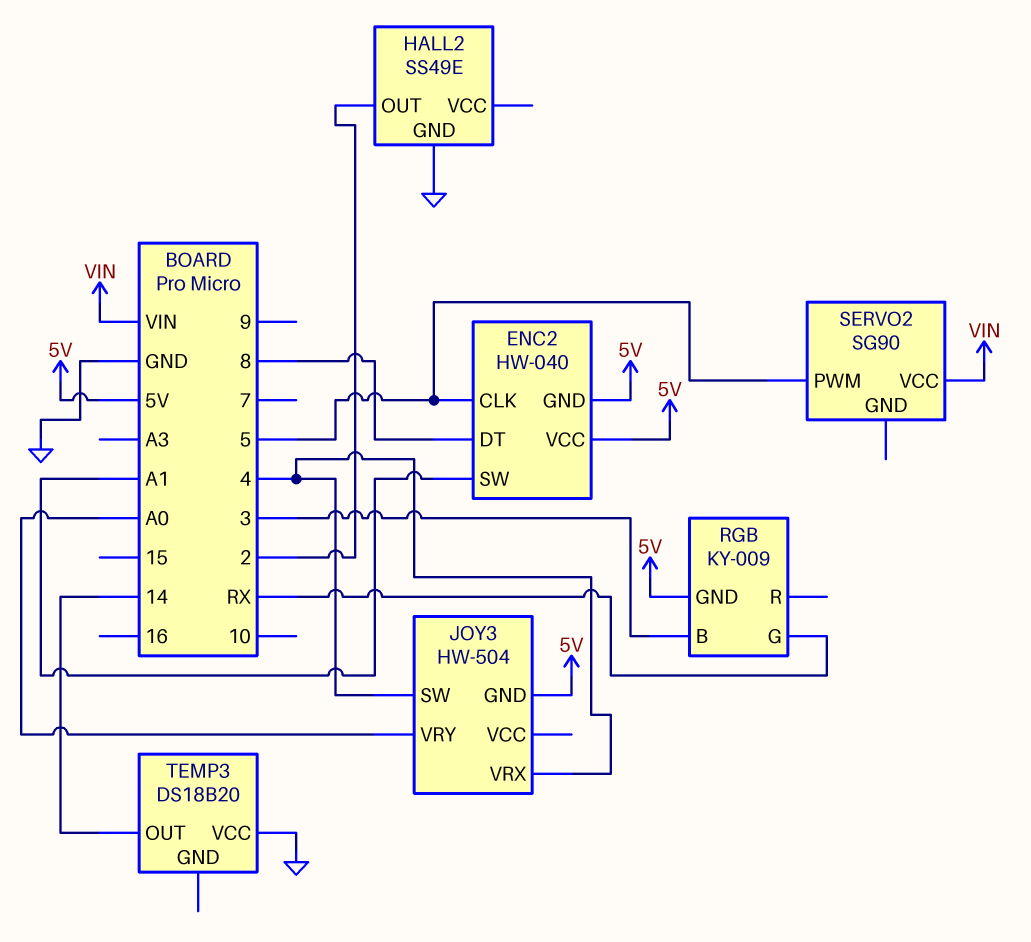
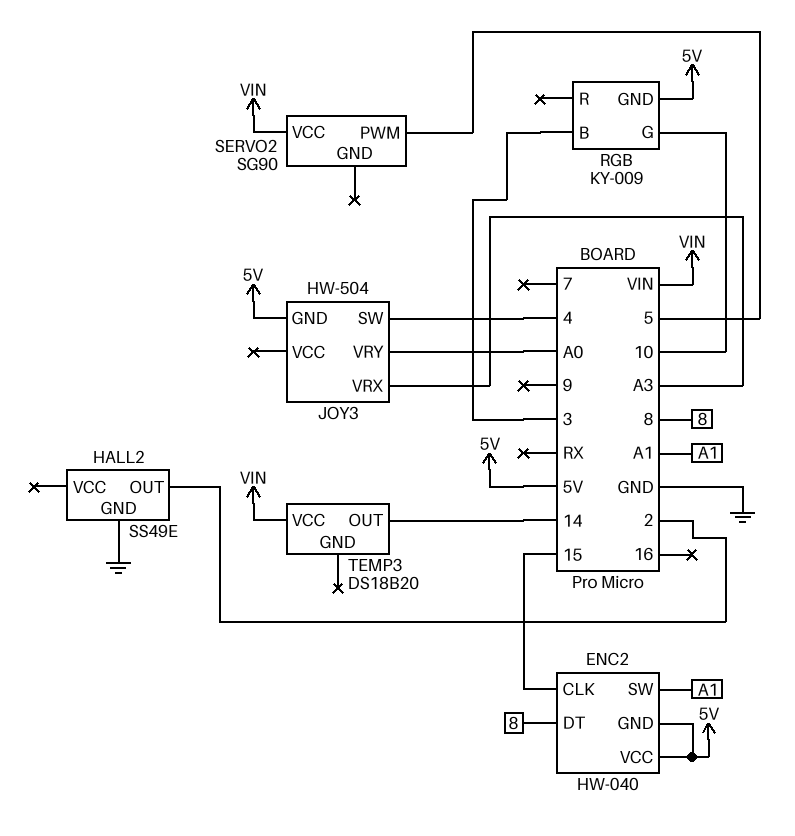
ENC2 pin CLK: 5 -> 15
JOY3 pin VRX: 4 -> A3
RGB pin G: RX -> 10
TEMP3 pin VCC: GND -> VIN

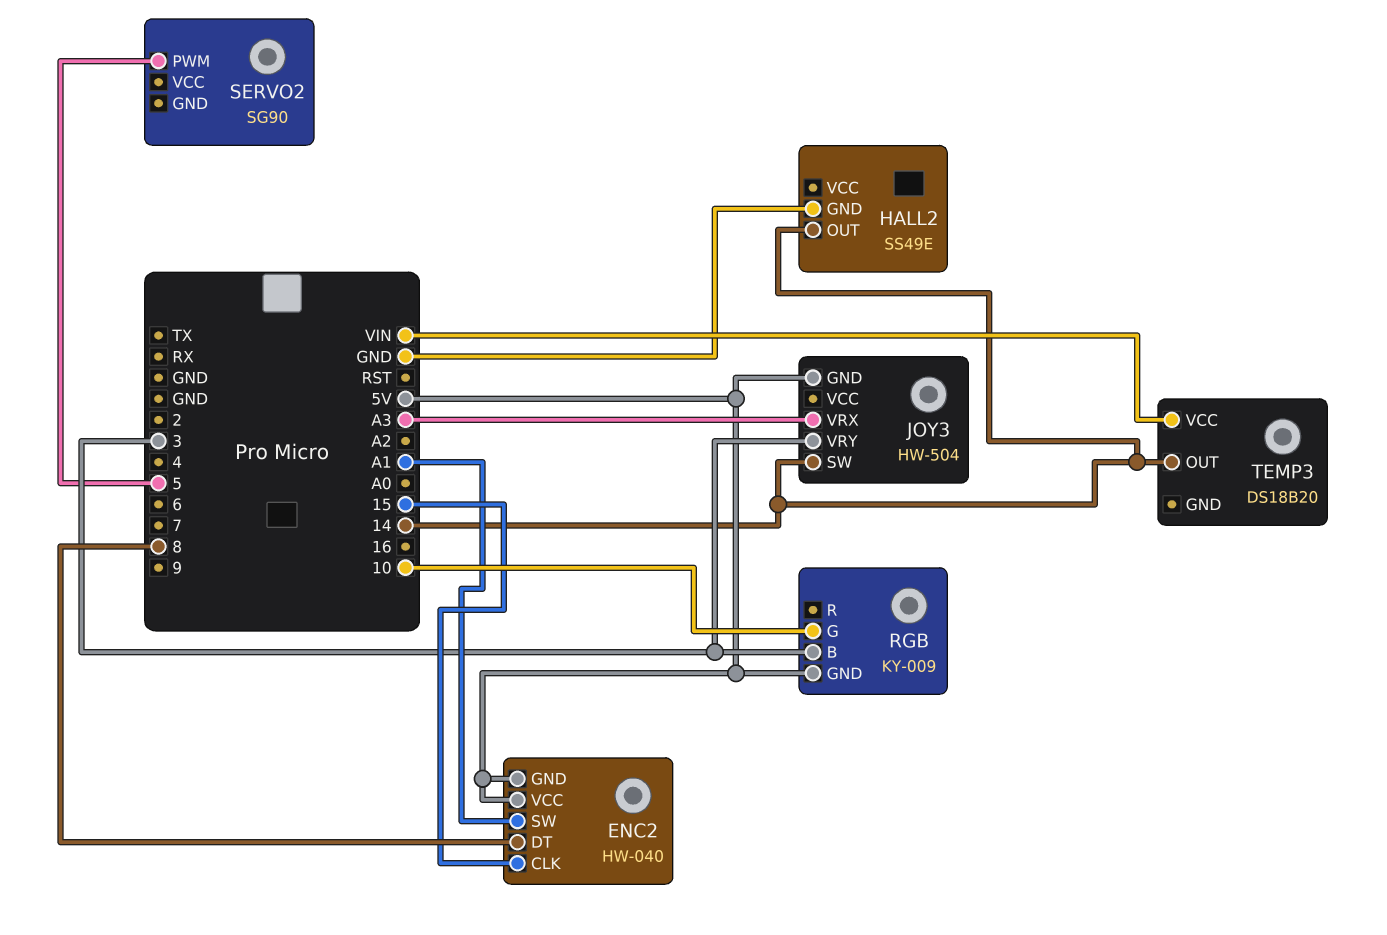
HALL2 pin OUT: 2 -> 14
JOY3 pin SW: 4 -> 14
JOY3 pin VRY: A0 -> 3
SERVO2 pin VCC: VIN -> none

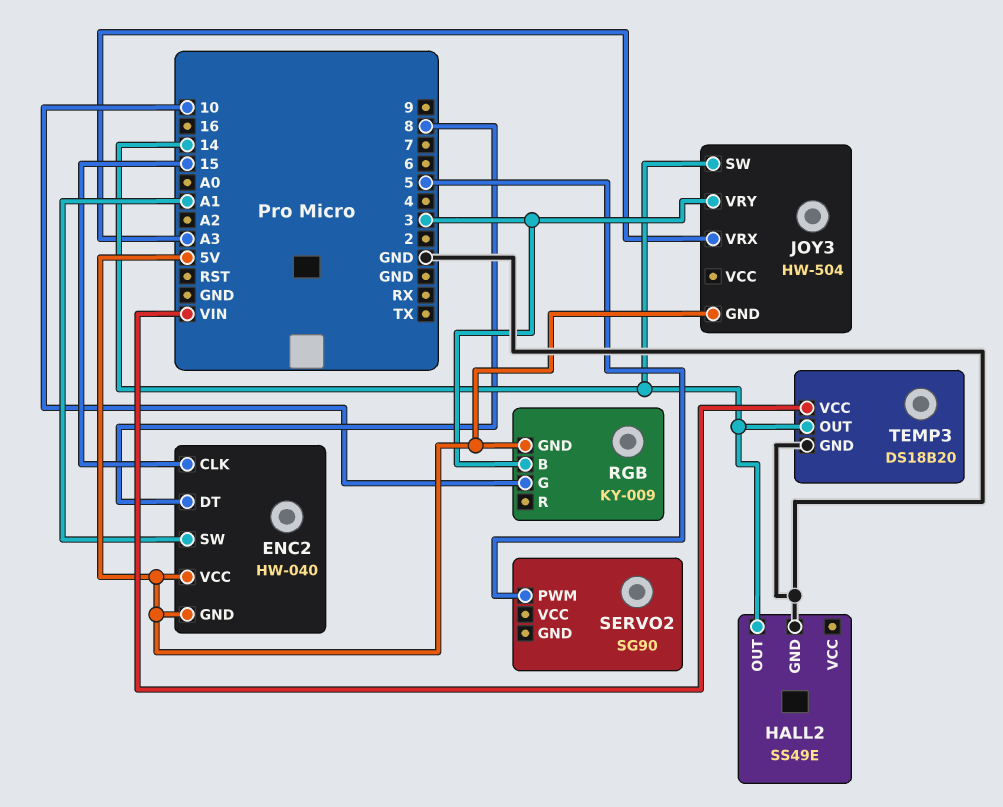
TEMP3 pin GND: none -> GND

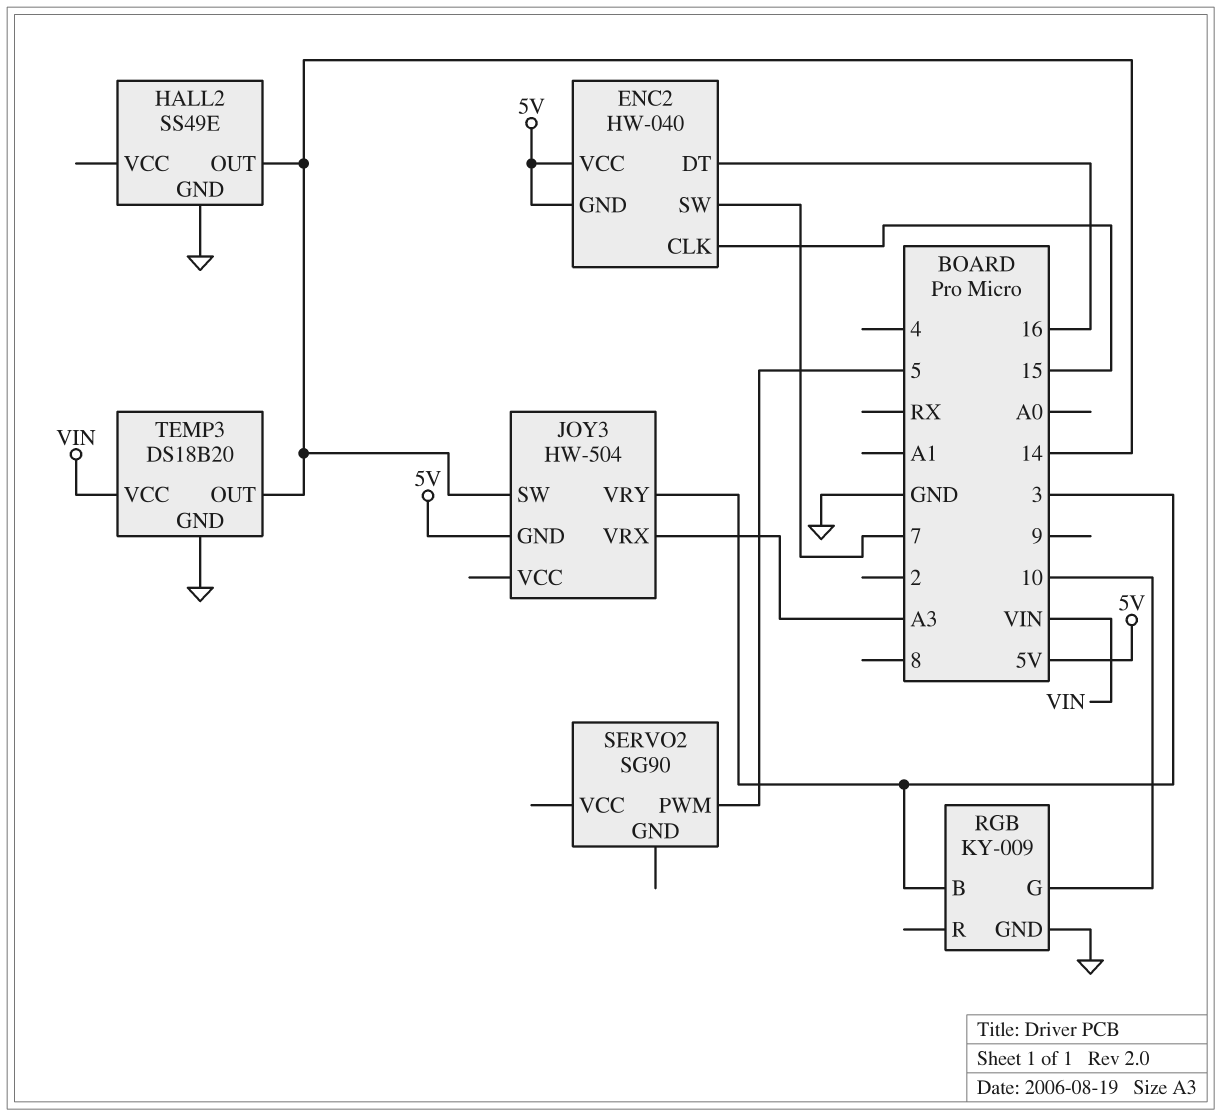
ENC2 pin DT: 8 -> 16
ENC2 pin SW: A1 -> 7
RGB pin GND: 5V -> GND

